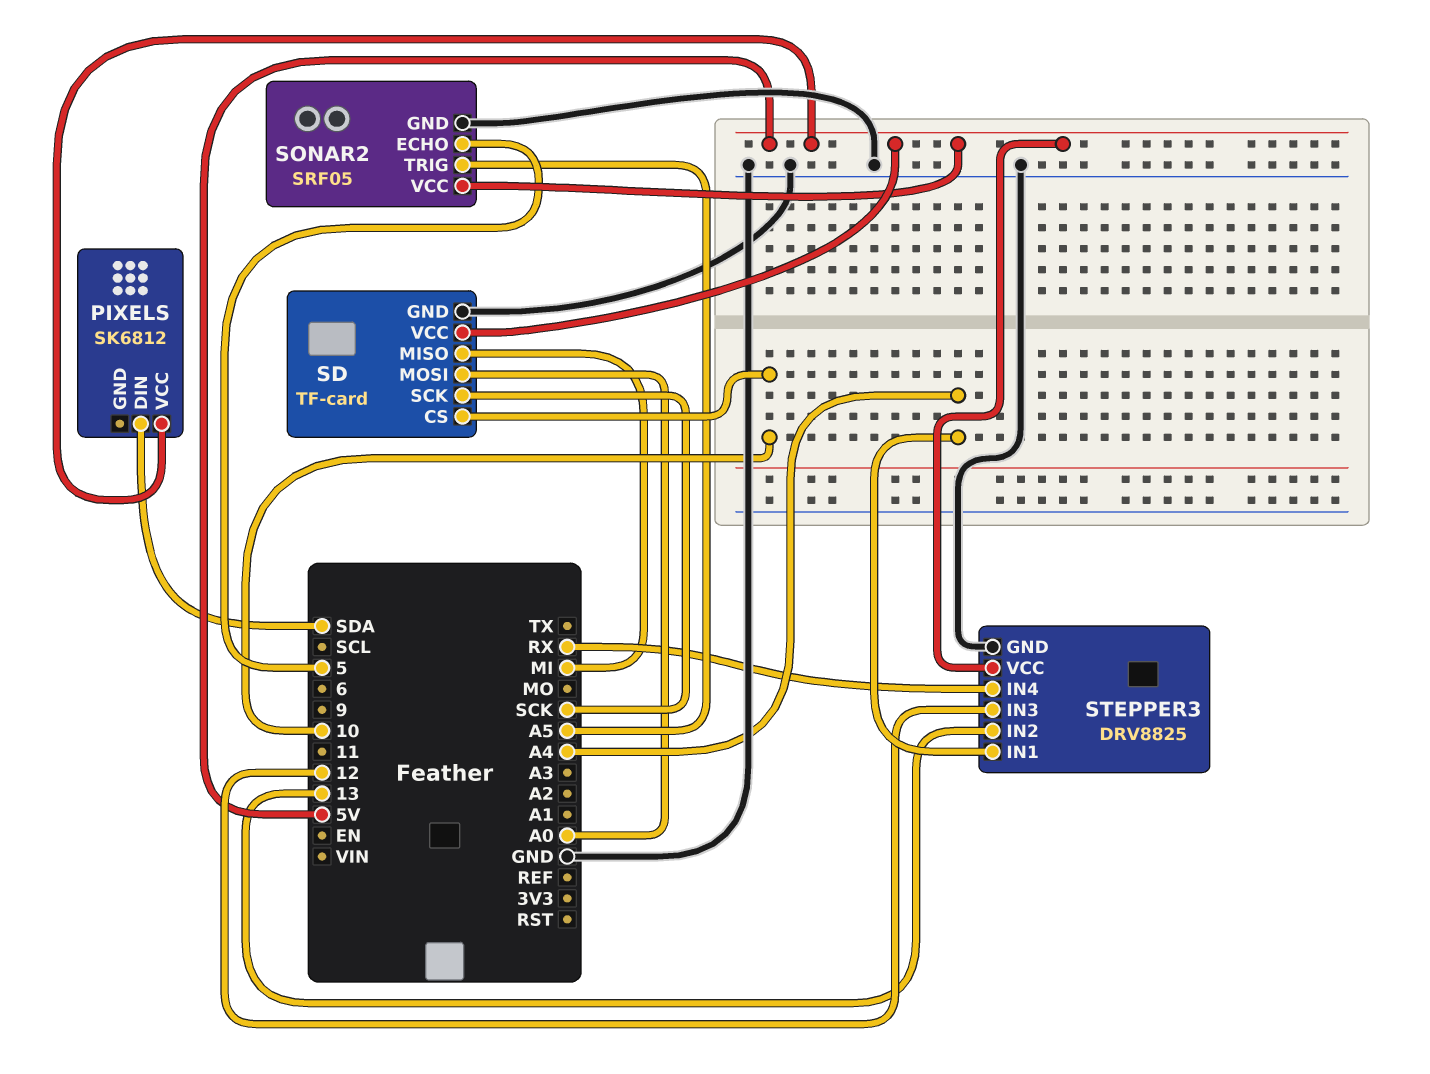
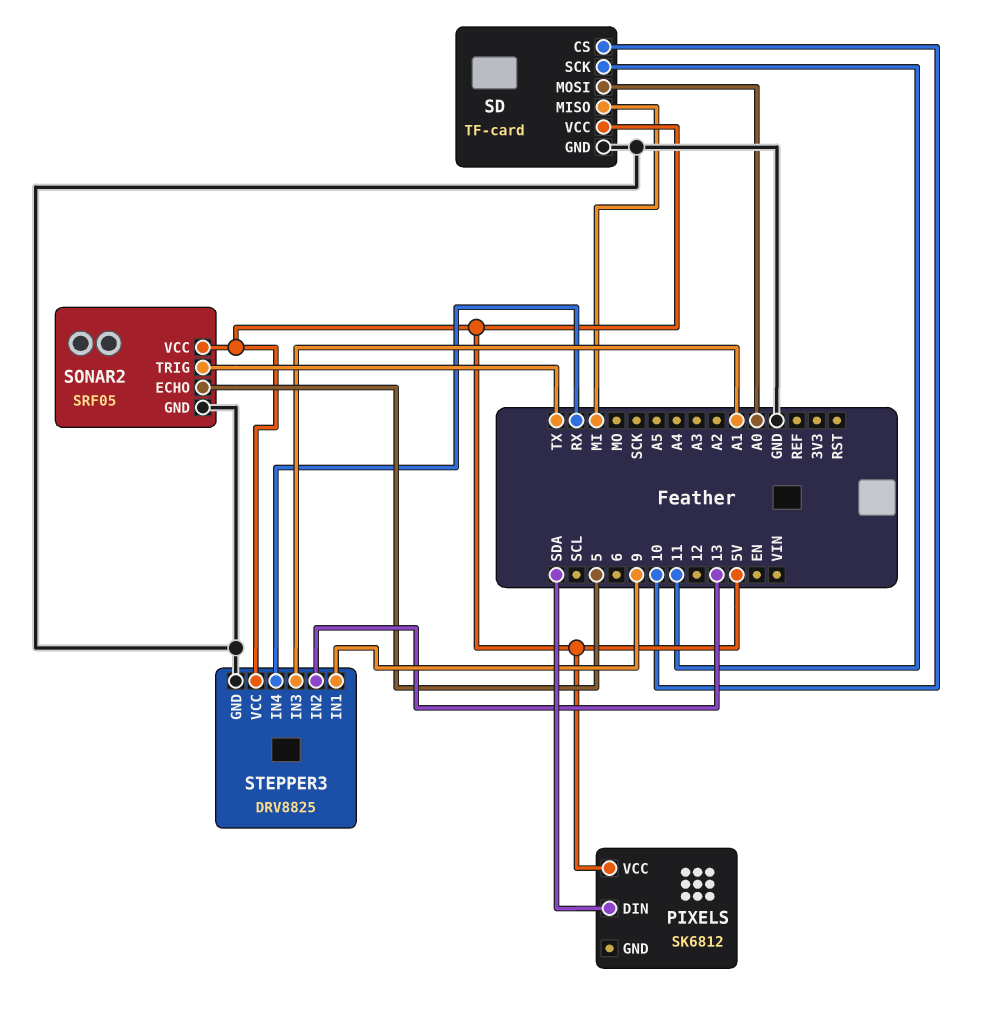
SD pin SCK: SCK -> 11
SONAR2 pin TRIG: A5 -> TX
STEPPER3 pin IN1: A4 -> 9
STEPPER3 pin IN3: 12 -> A1

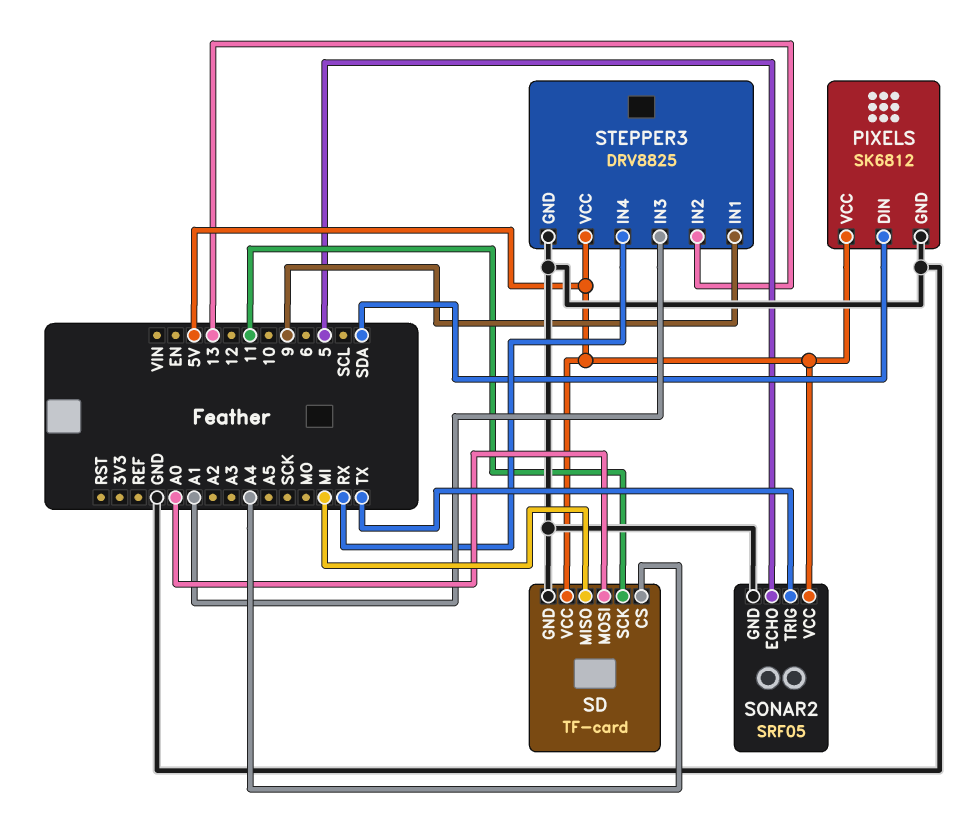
PIXELS pin GND: none -> GND
SD pin CS: 10 -> A4

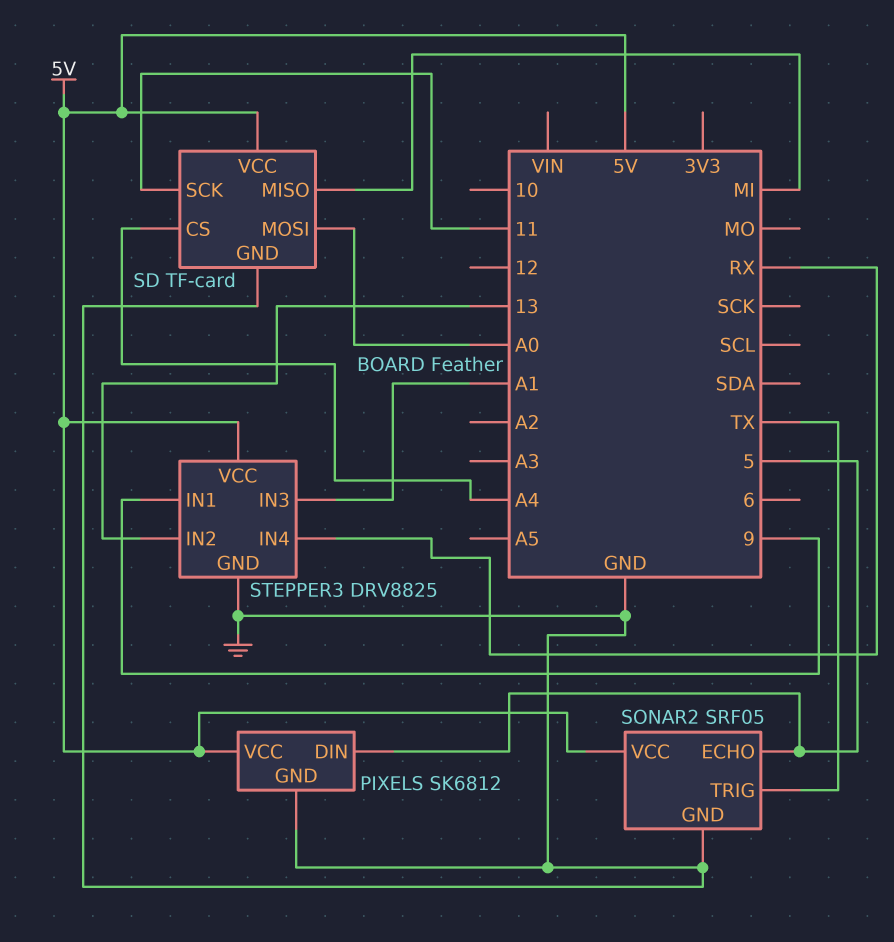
PIXELS pin DIN: SDA -> 5

